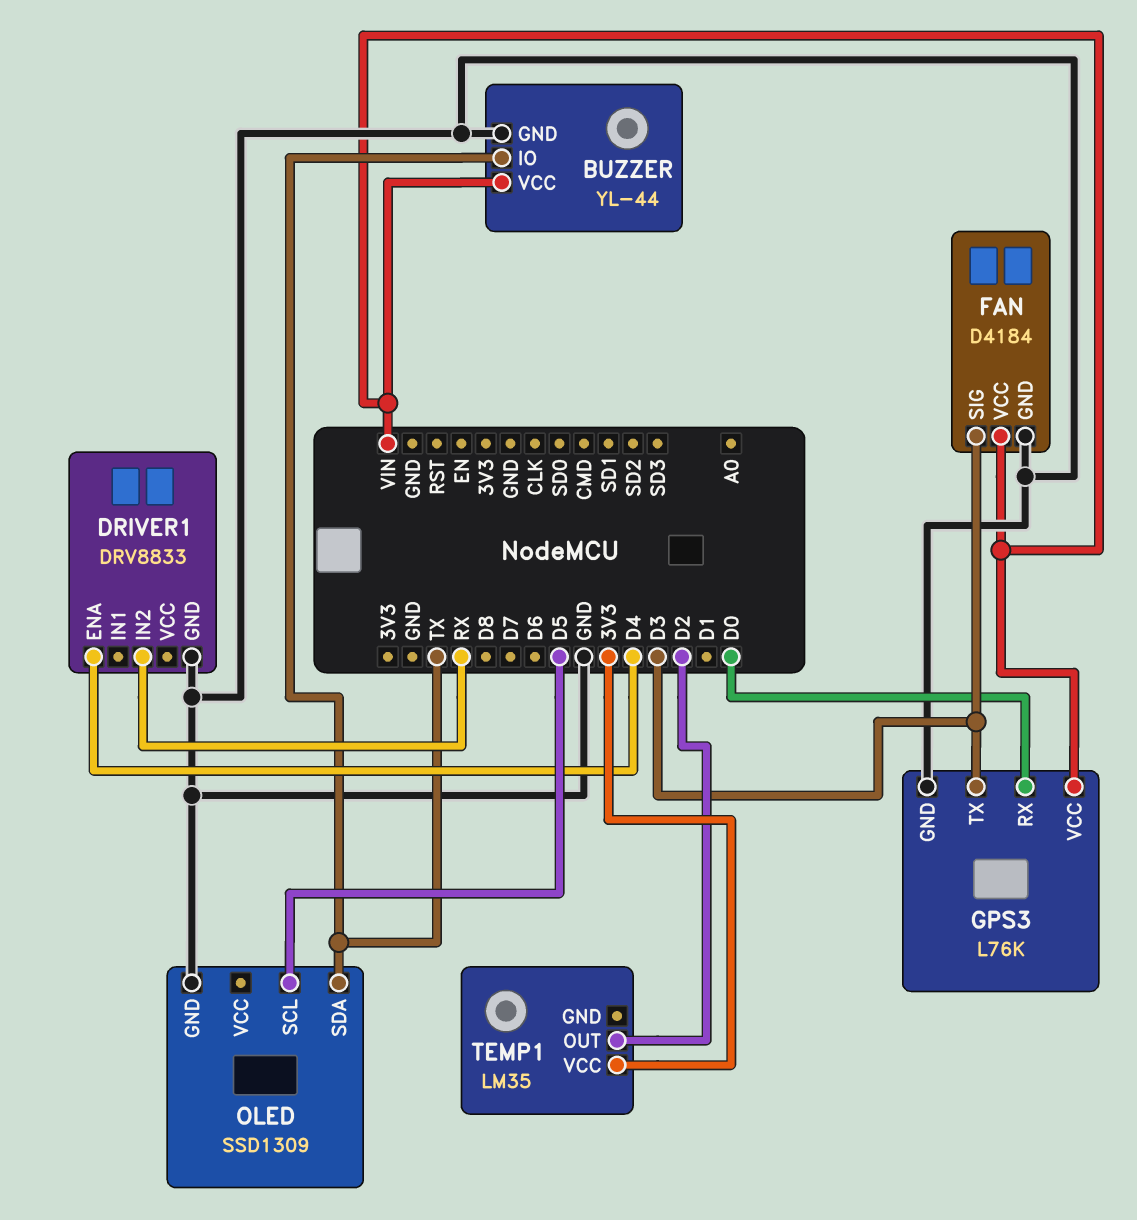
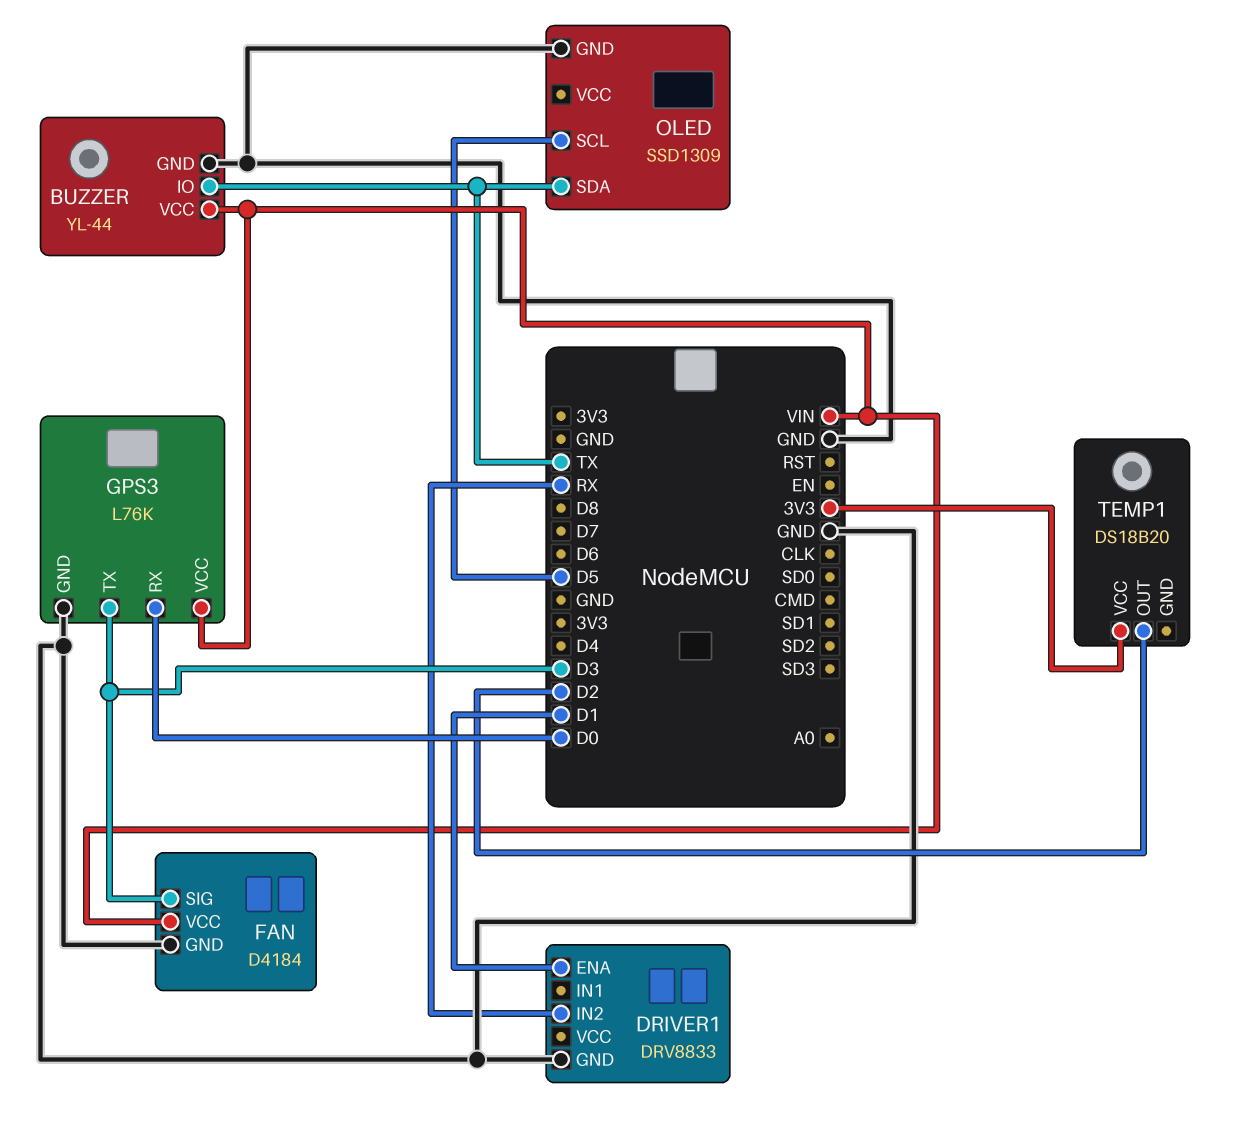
DRIVER1 pin ENA: D4 -> D1
TEMP1: LM35 -> DS18B20

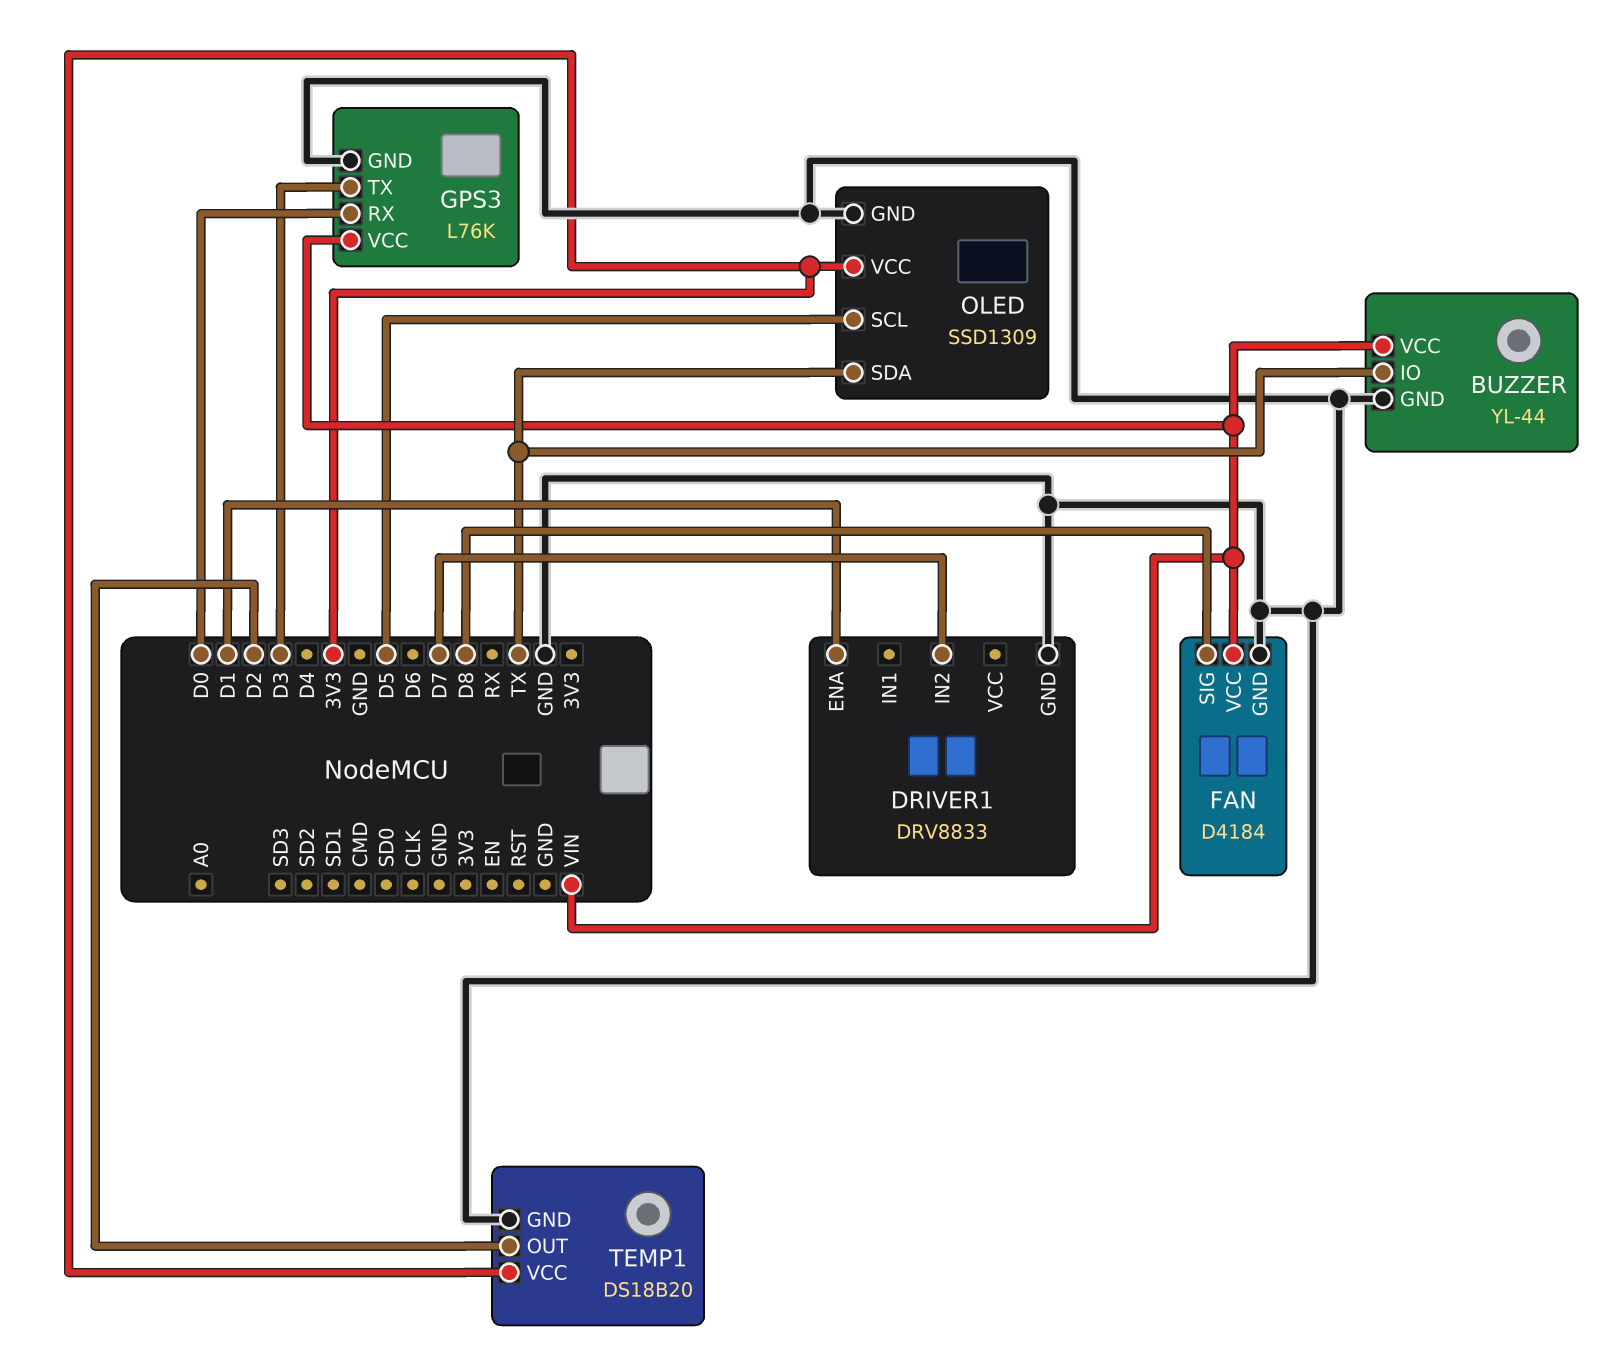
DRIVER1 pin IN2: RX -> D7
FAN pin SIG: D3 -> D8
OLED pin VCC: none -> 3V3
TEMP1 pin GND: none -> GND

